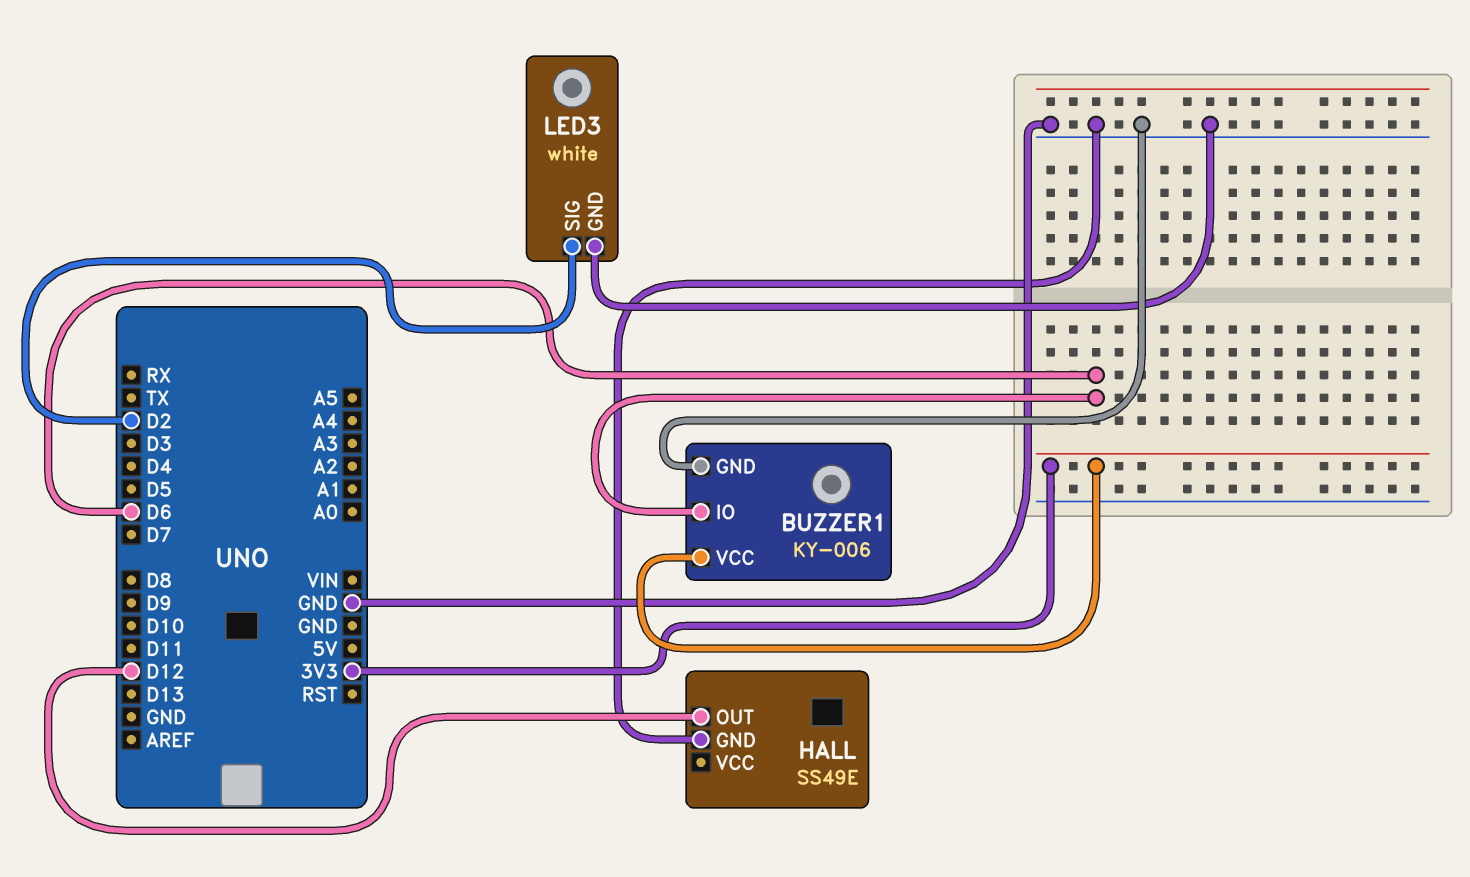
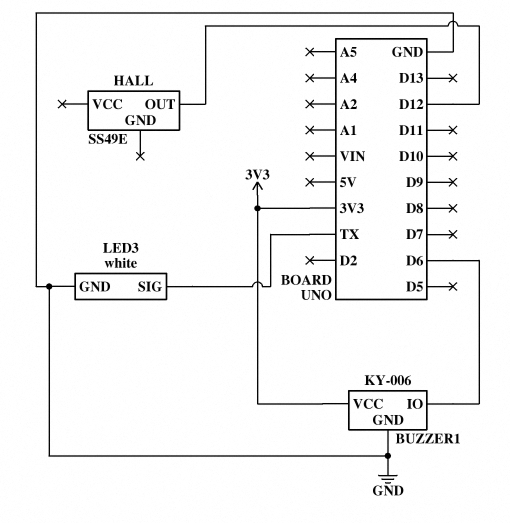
HALL pin GND: GND -> none
LED3 pin SIG: D2 -> TX

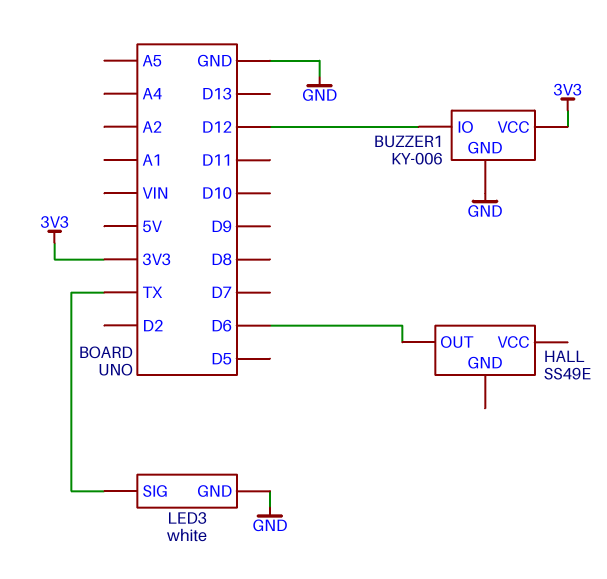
BUZZER1 pin IO: D6 -> D12
HALL pin OUT: D12 -> D6

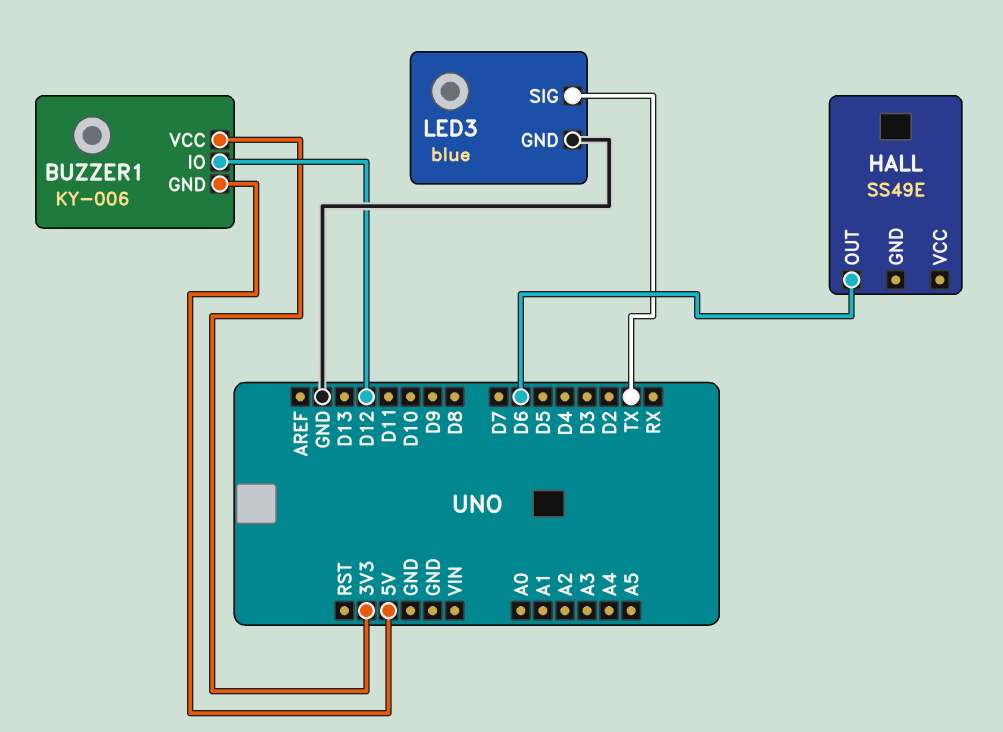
BUZZER1 pin GND: GND -> 5V
LED3: white -> blue

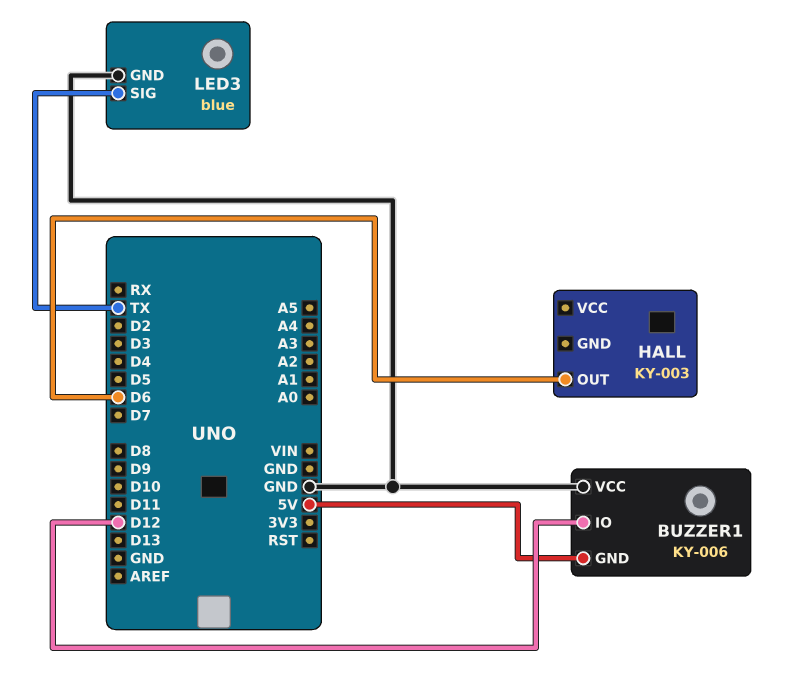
BUZZER1 pin VCC: 3V3 -> GND
HALL: SS49E -> KY-003

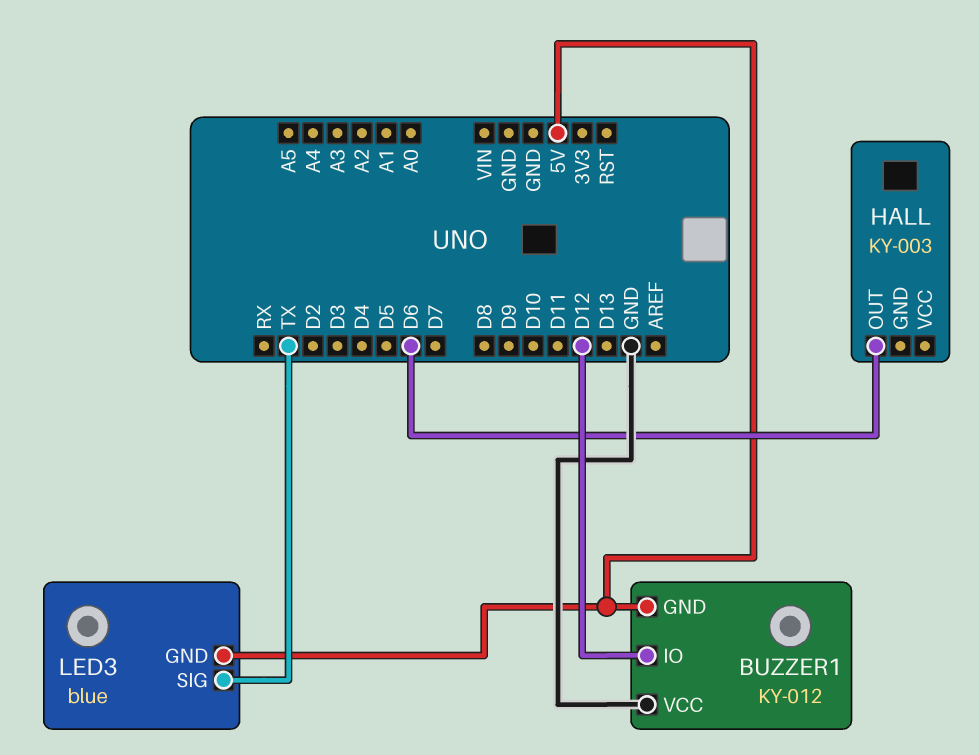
BUZZER1: KY-006 -> KY-012
LED3 pin GND: GND -> 5V

